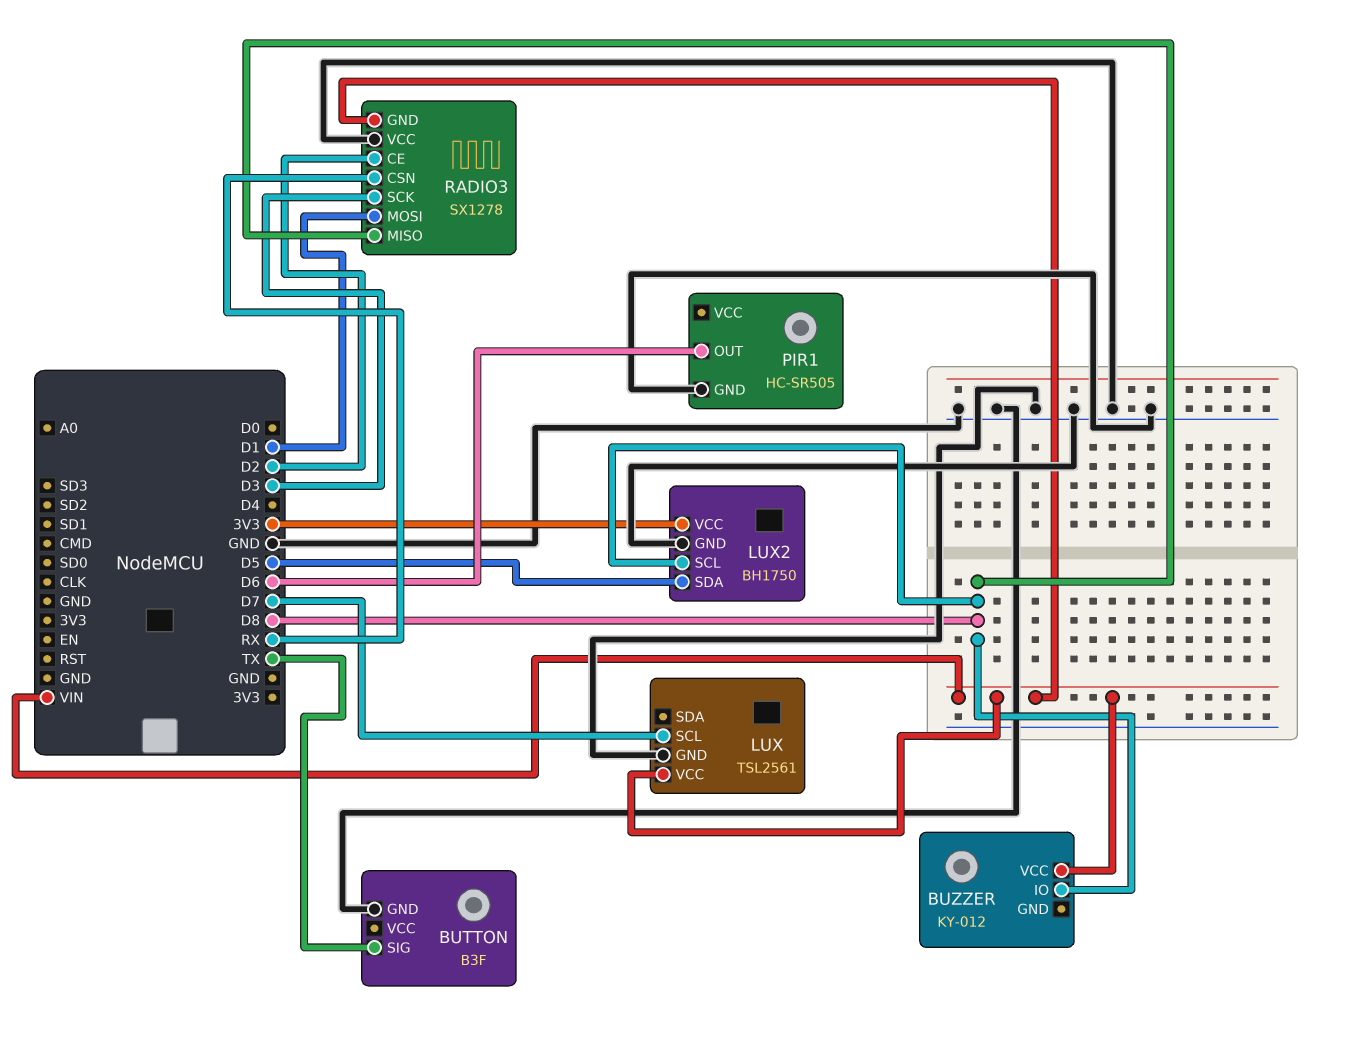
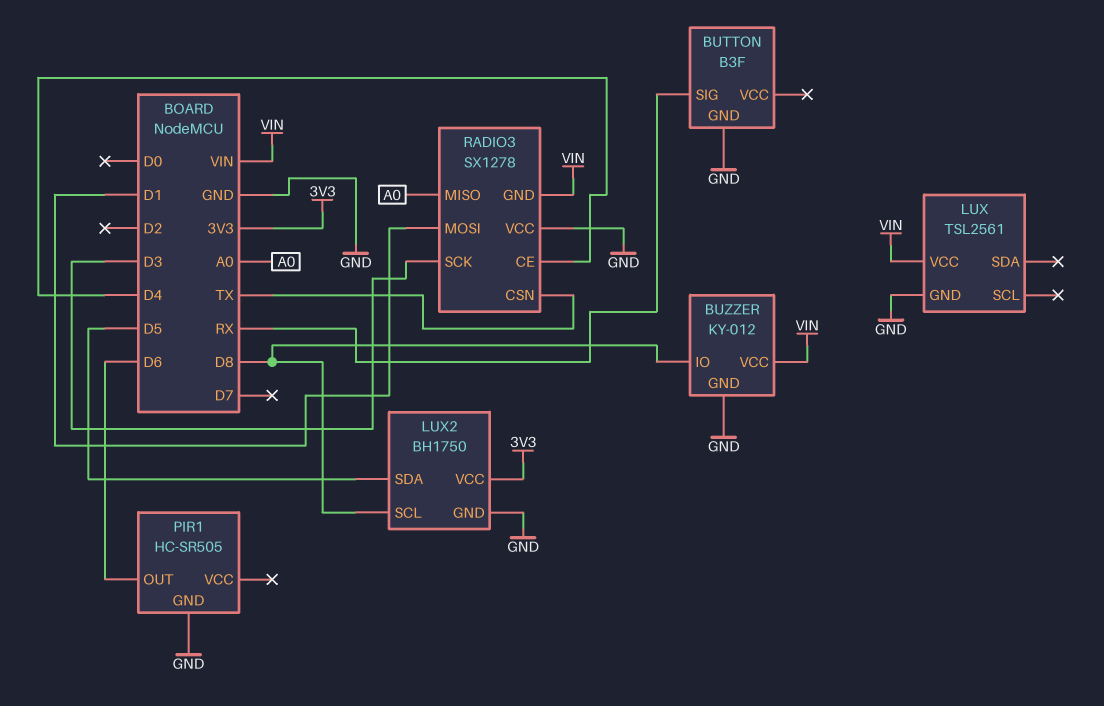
BUTTON pin SIG: TX -> RX
BUZZER pin GND: none -> GND
LUX pin SCL: D7 -> none
RADIO3 pin CE: D2 -> D4
RADIO3 pin CSN: RX -> TX
RADIO3 pin MISO: D8 -> A0

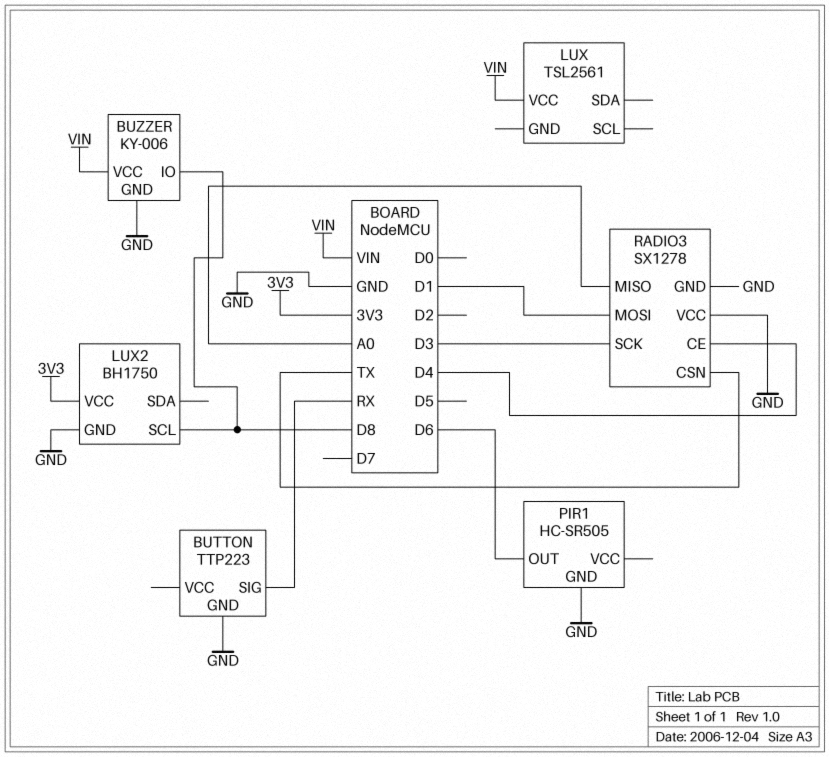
BUTTON: B3F -> TTP223
BUZZER: KY-012 -> KY-006
LUX pin GND: GND -> none
LUX2 pin SDA: D5 -> none
RADIO3 pin GND: VIN -> GND

